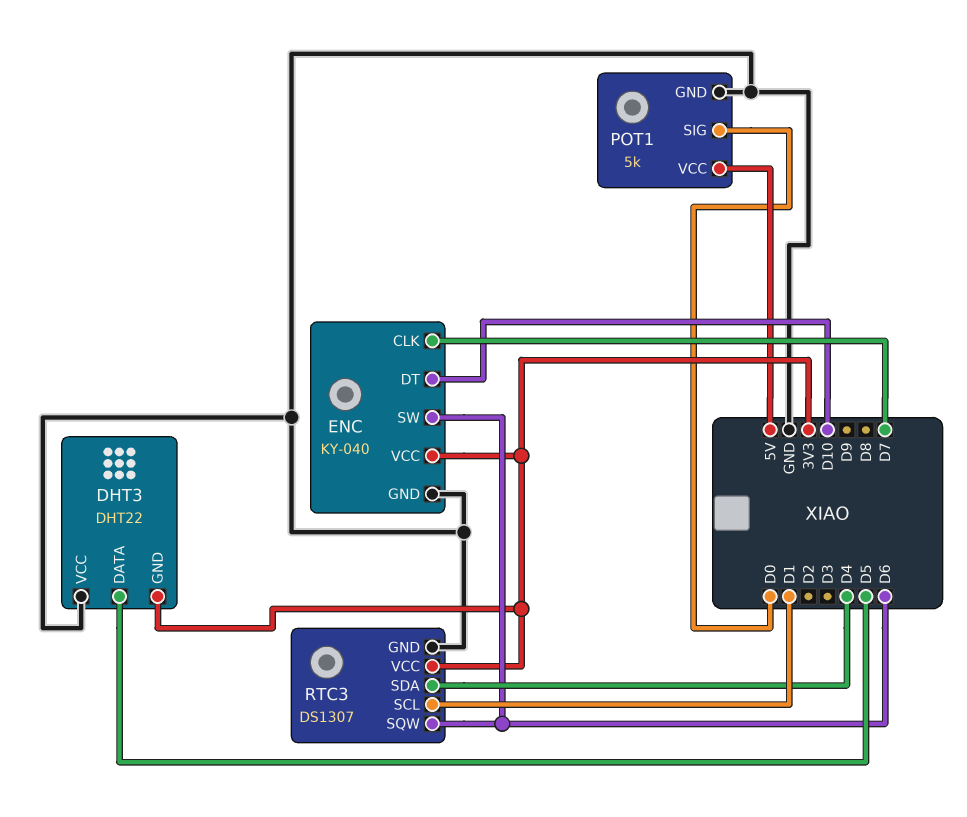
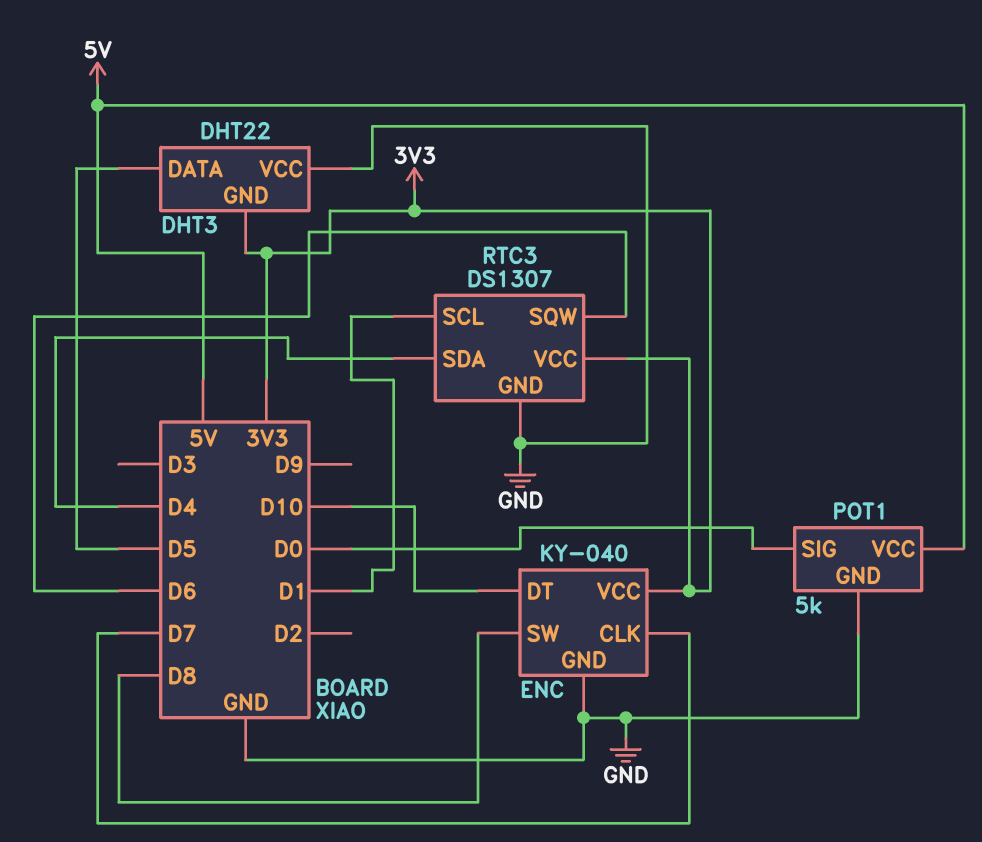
ENC pin SW: D6 -> D8

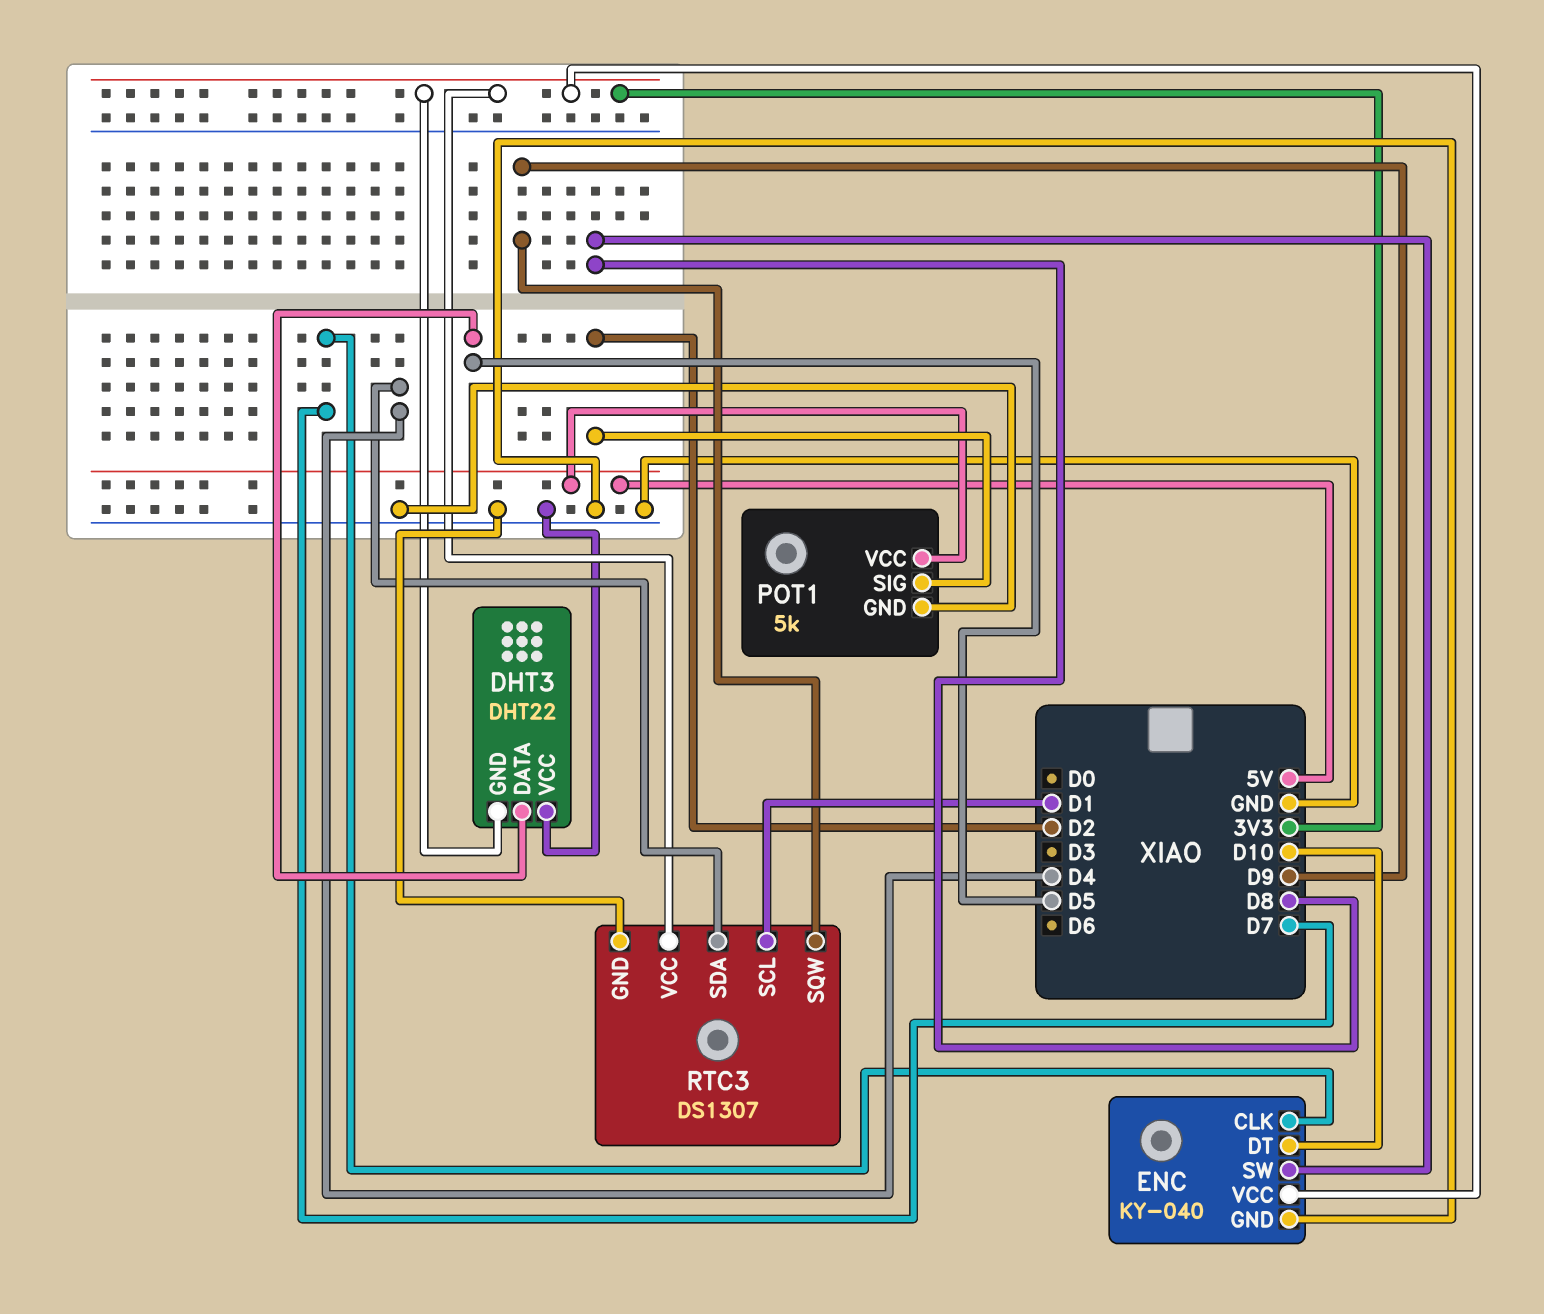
POT1 pin SIG: D0 -> D2
RTC3 pin SQW: D6 -> D9

